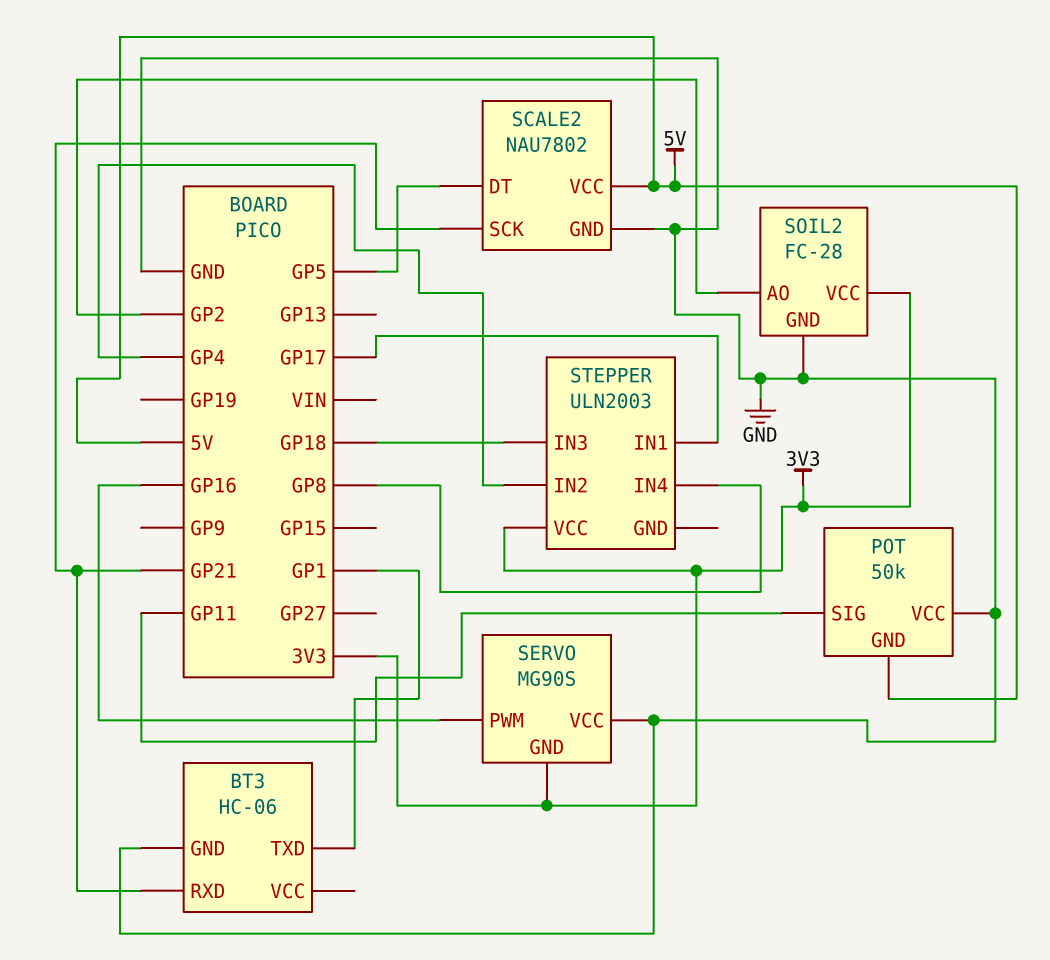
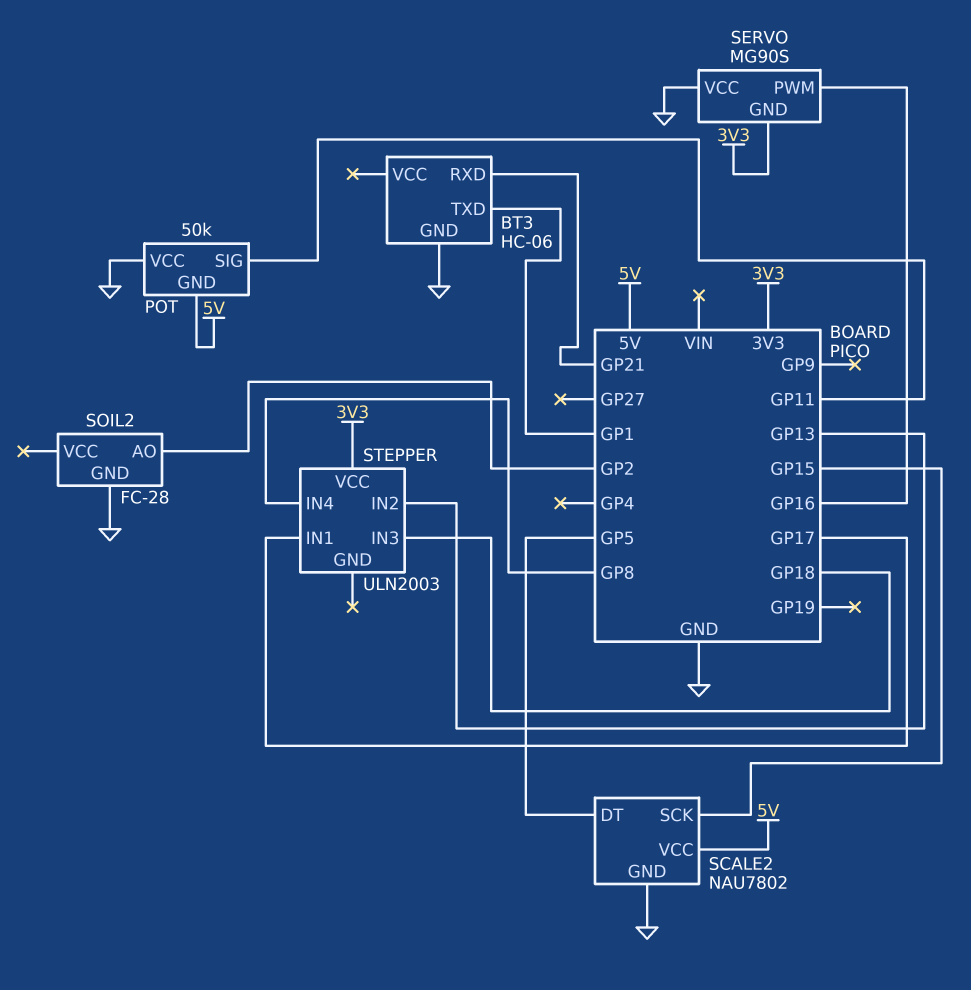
SCALE2 pin SCK: GP21 -> GP15
SOIL2 pin VCC: 3V3 -> none
STEPPER pin IN2: GP4 -> GP13

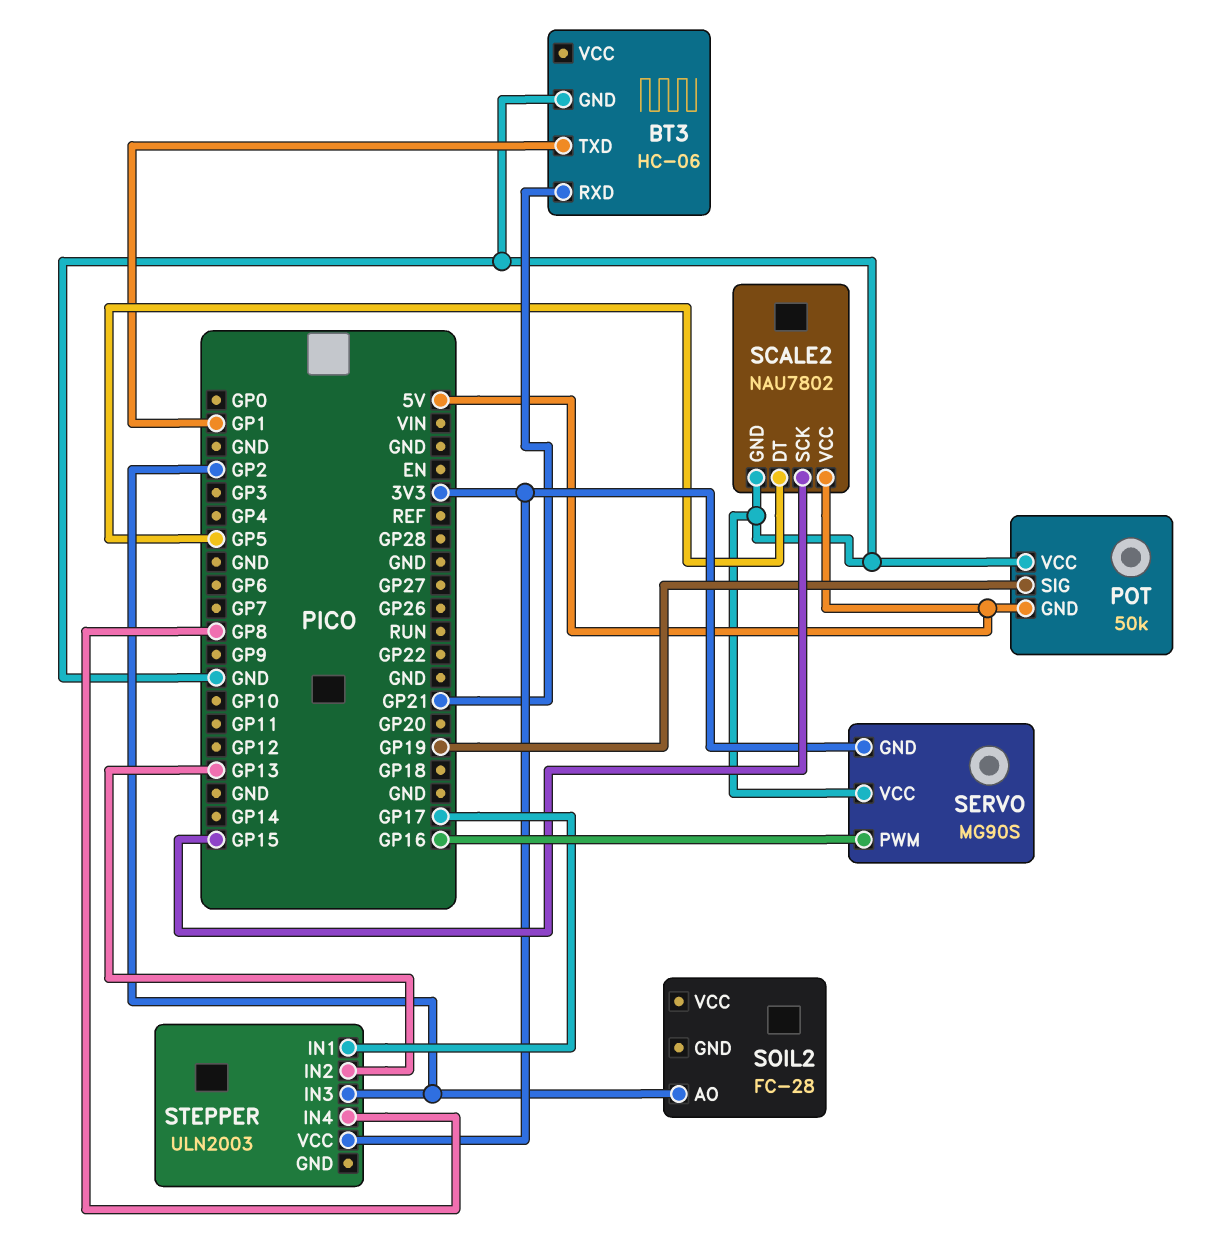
POT pin SIG: GP11 -> GP19
SOIL2 pin GND: GND -> none
STEPPER pin IN3: GP18 -> GP2

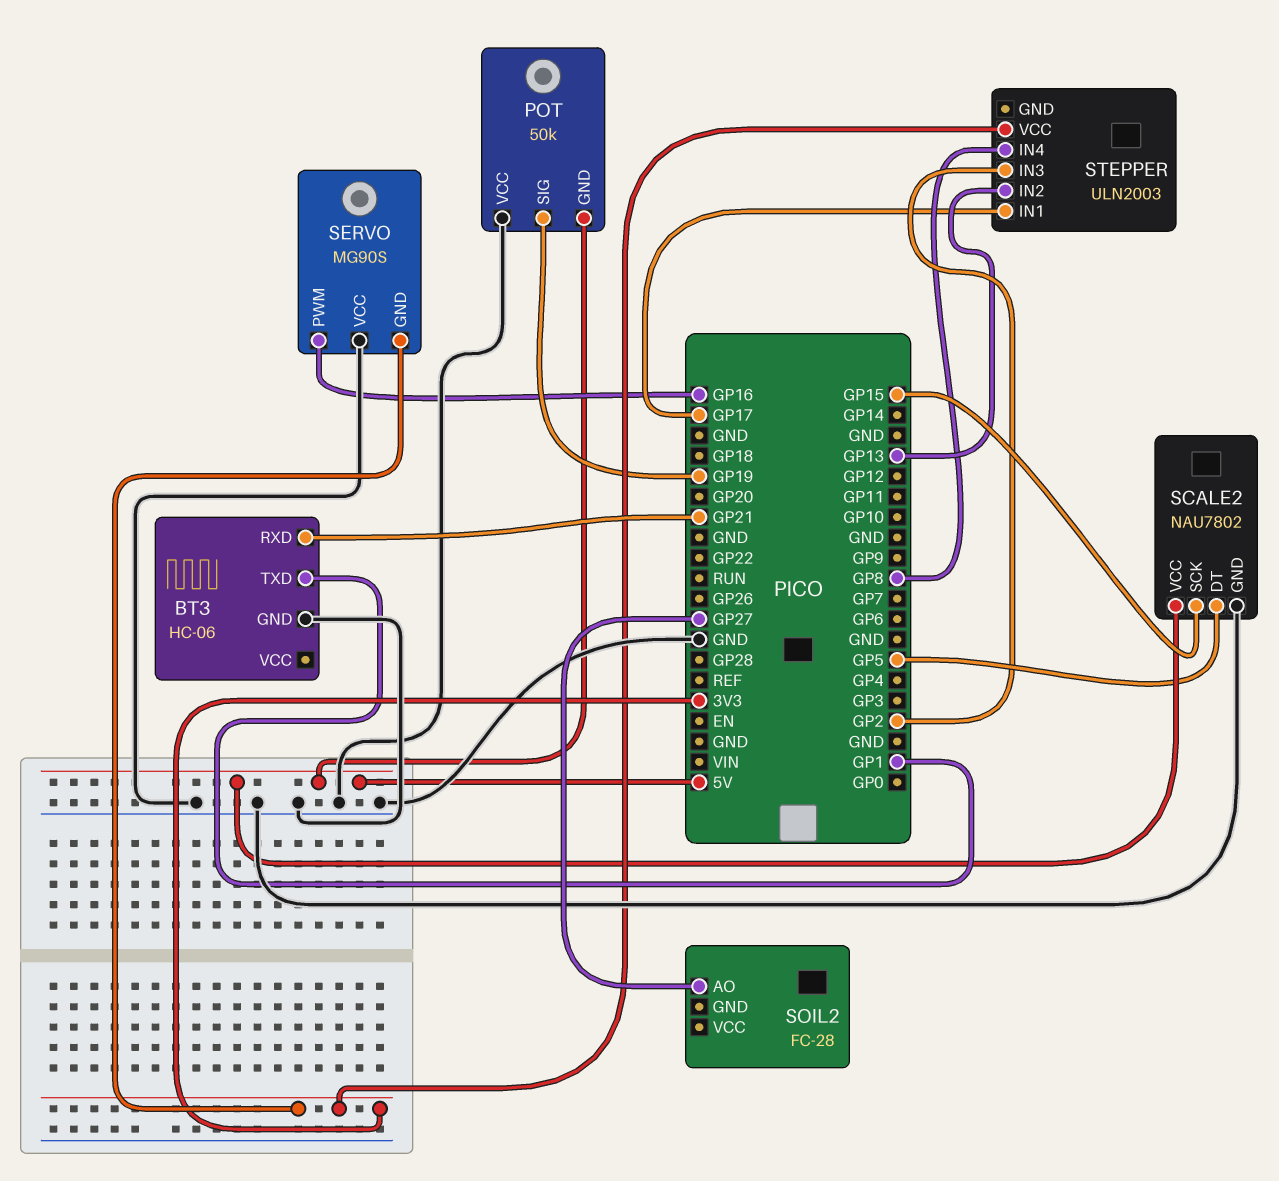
SOIL2 pin AO: GP2 -> GP27

